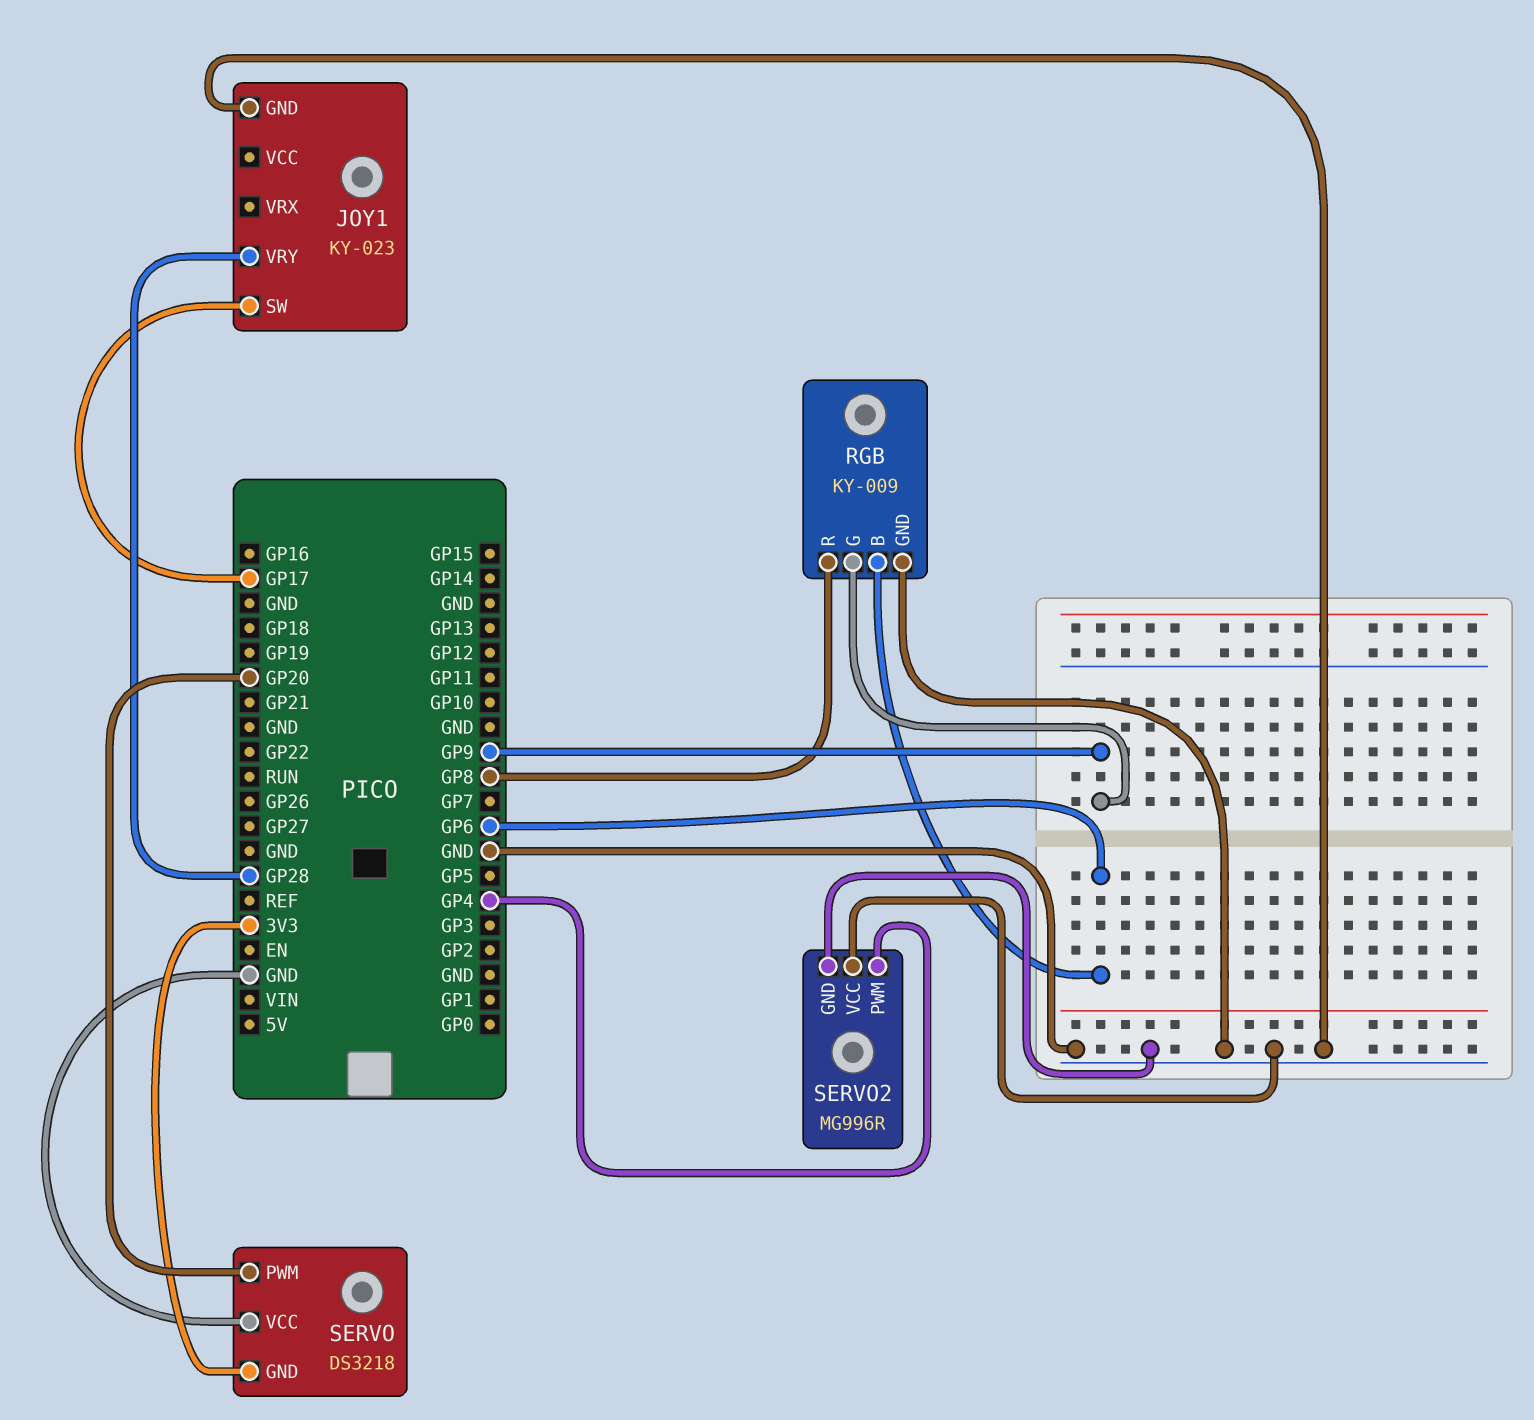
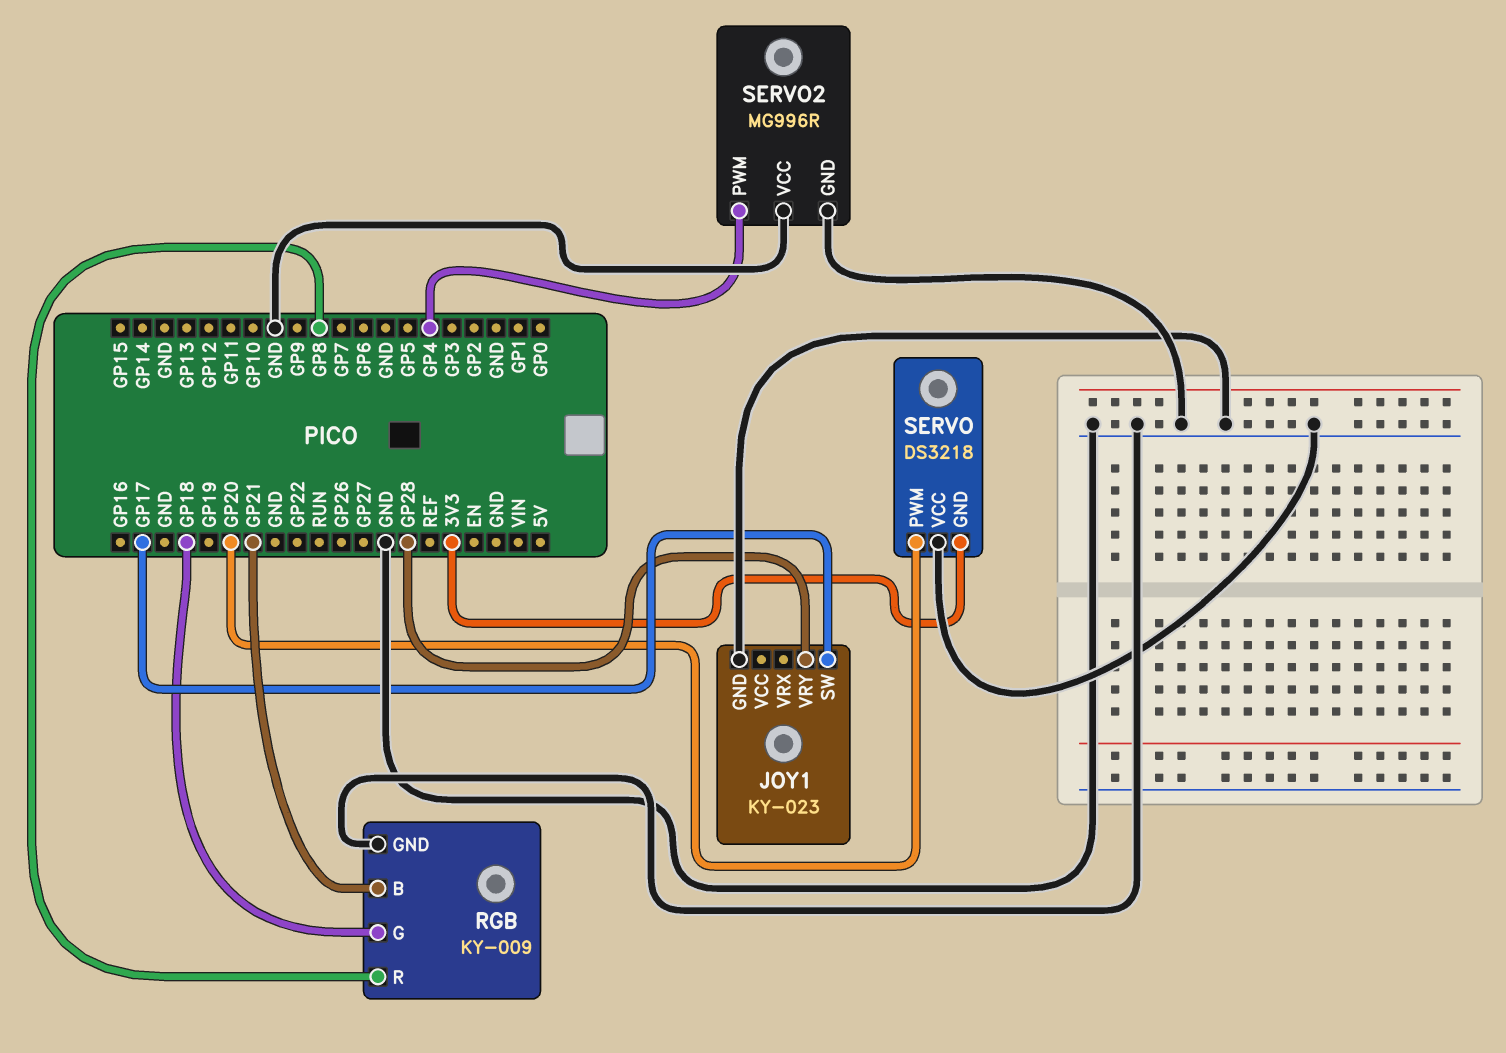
RGB pin B: GP6 -> GP21
RGB pin G: GP9 -> GP18

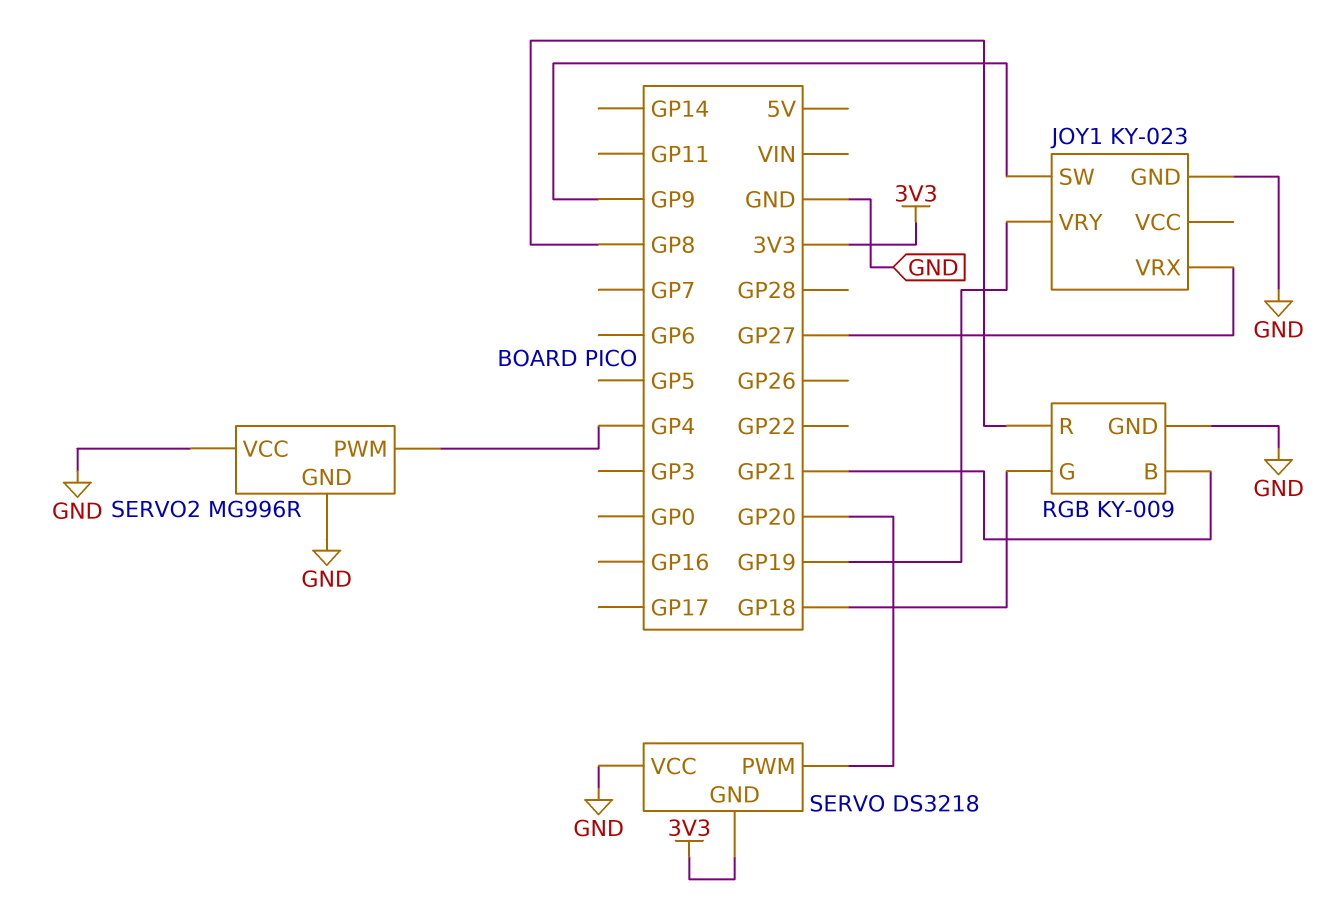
JOY1 pin SW: GP17 -> GP9
JOY1 pin VRX: none -> GP27
JOY1 pin VRY: GP28 -> GP19

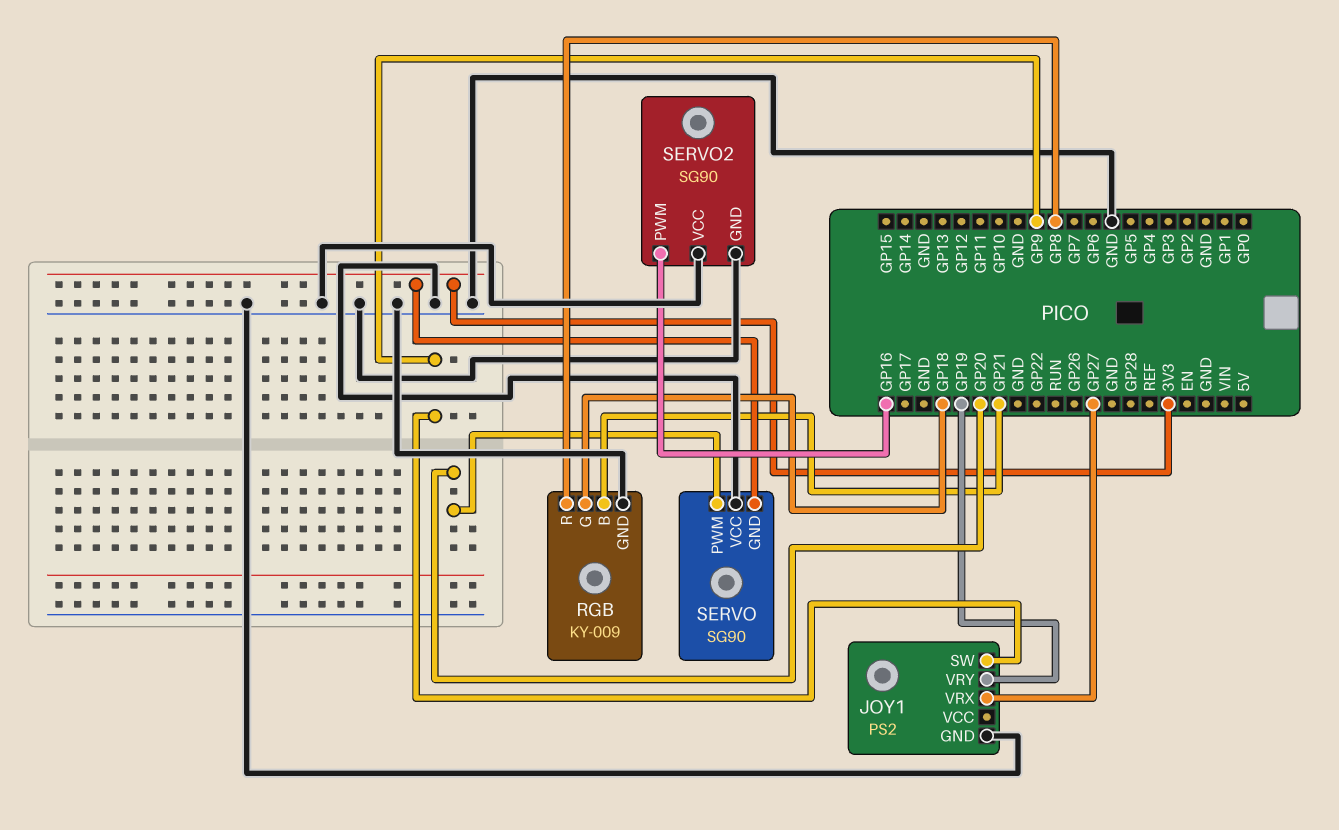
JOY1: KY-023 -> PS2
SERVO: DS3218 -> SG90
SERVO2: MG996R -> SG90
SERVO2 pin PWM: GP4 -> GP16

